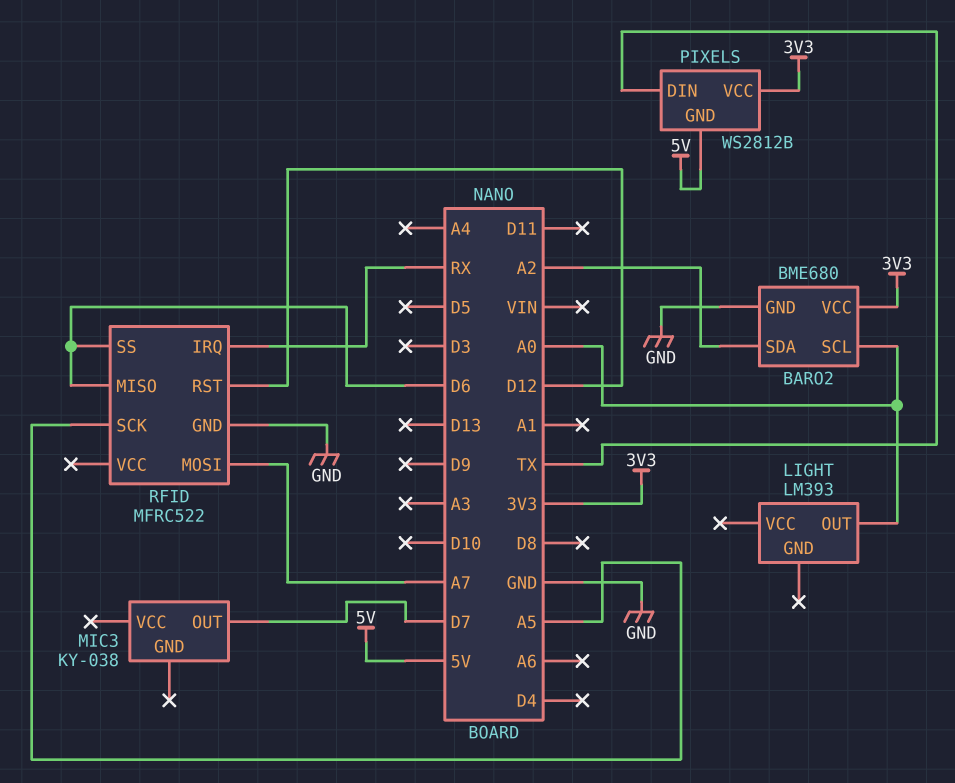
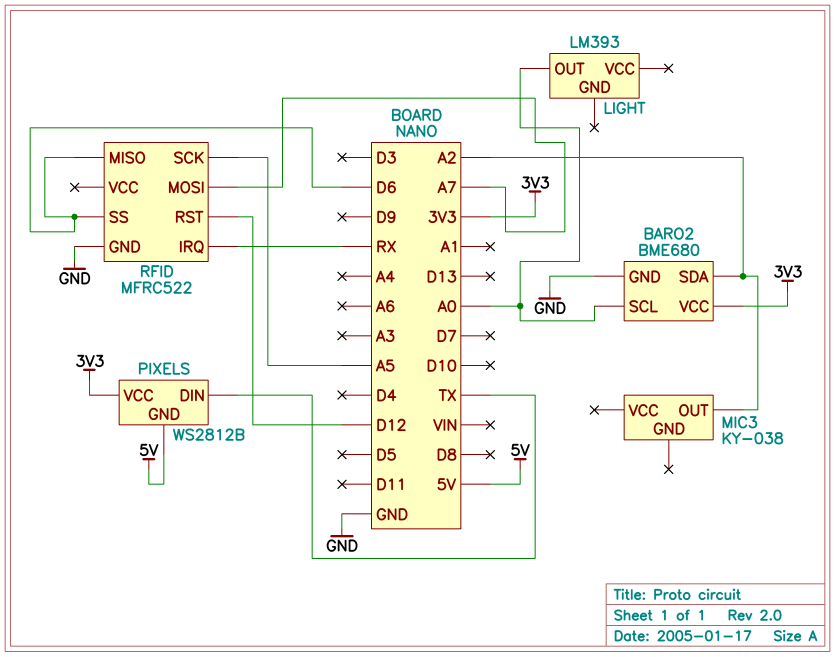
MIC3 pin OUT: D7 -> A2

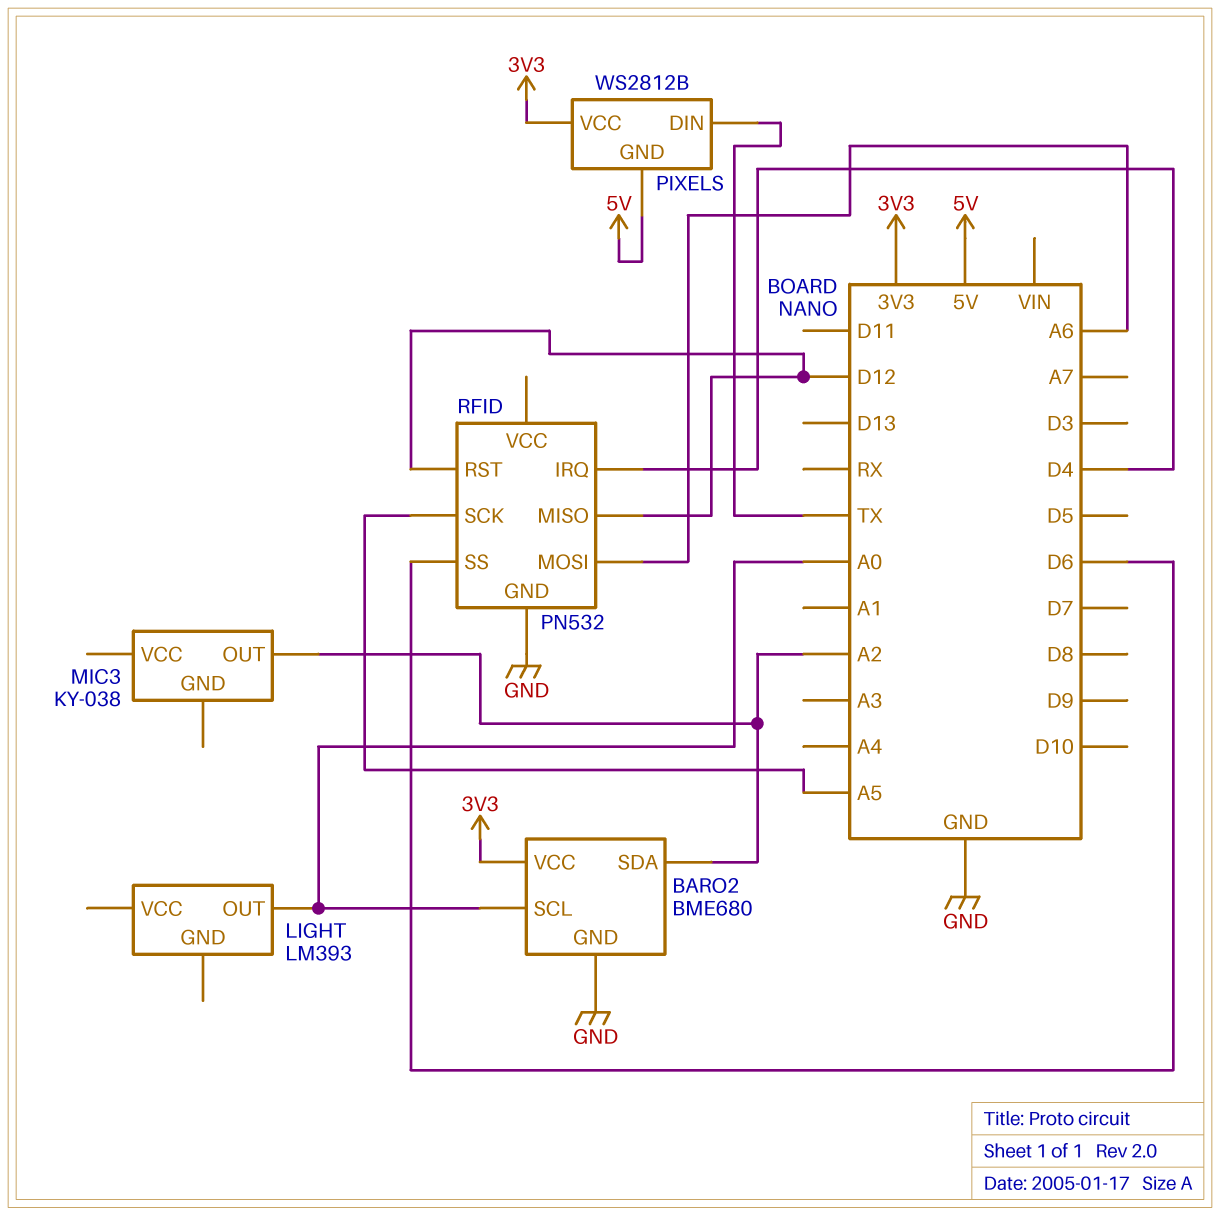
RFID: MFRC522 -> PN532
RFID pin IRQ: RX -> D4
RFID pin MISO: D6 -> D12
RFID pin MOSI: A7 -> A6

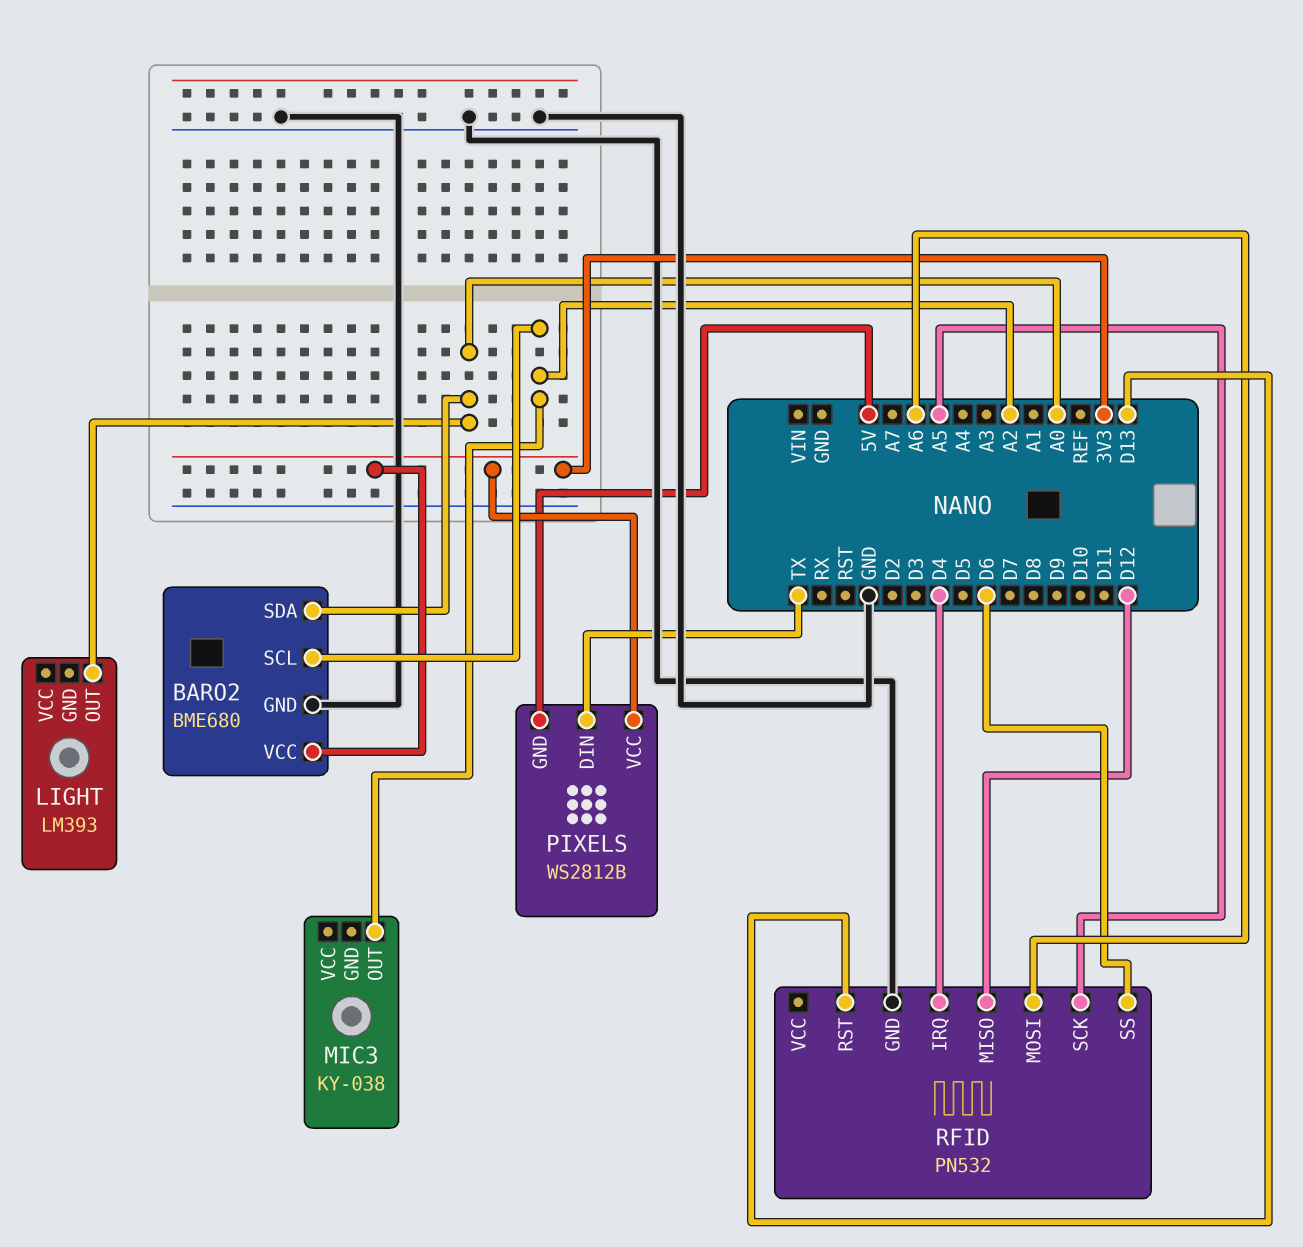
BARO2 pin SCL: A0 -> A2
BARO2 pin SDA: A2 -> A0
RFID pin RST: D12 -> D13

